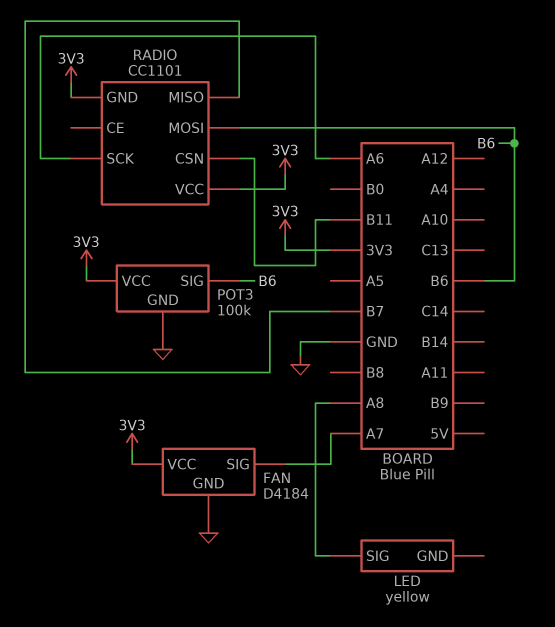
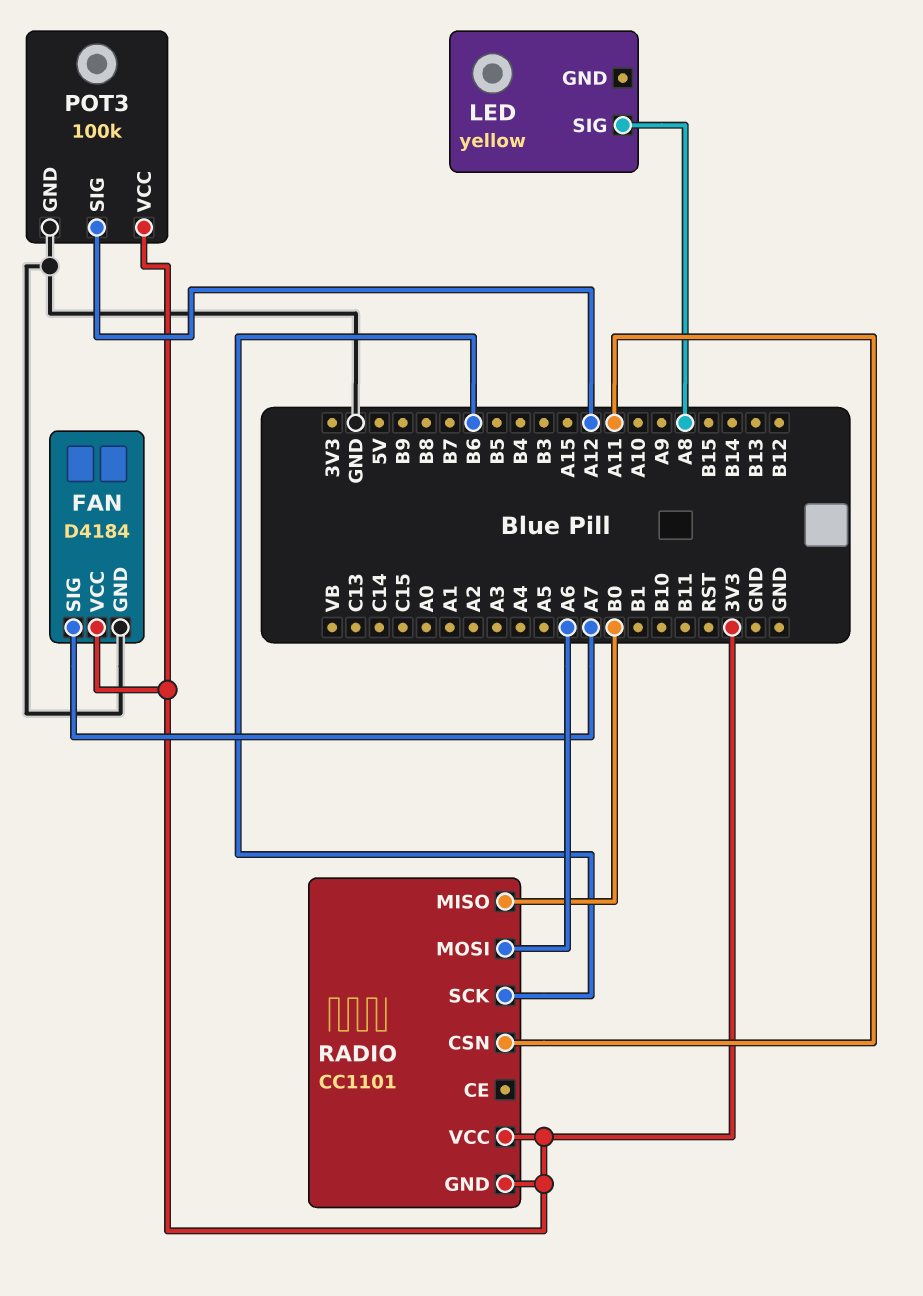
POT3 pin SIG: B6 -> A12
RADIO pin CSN: B11 -> A11
RADIO pin MISO: B7 -> B0
RADIO pin MOSI: B6 -> A6
RADIO pin SCK: A6 -> B6

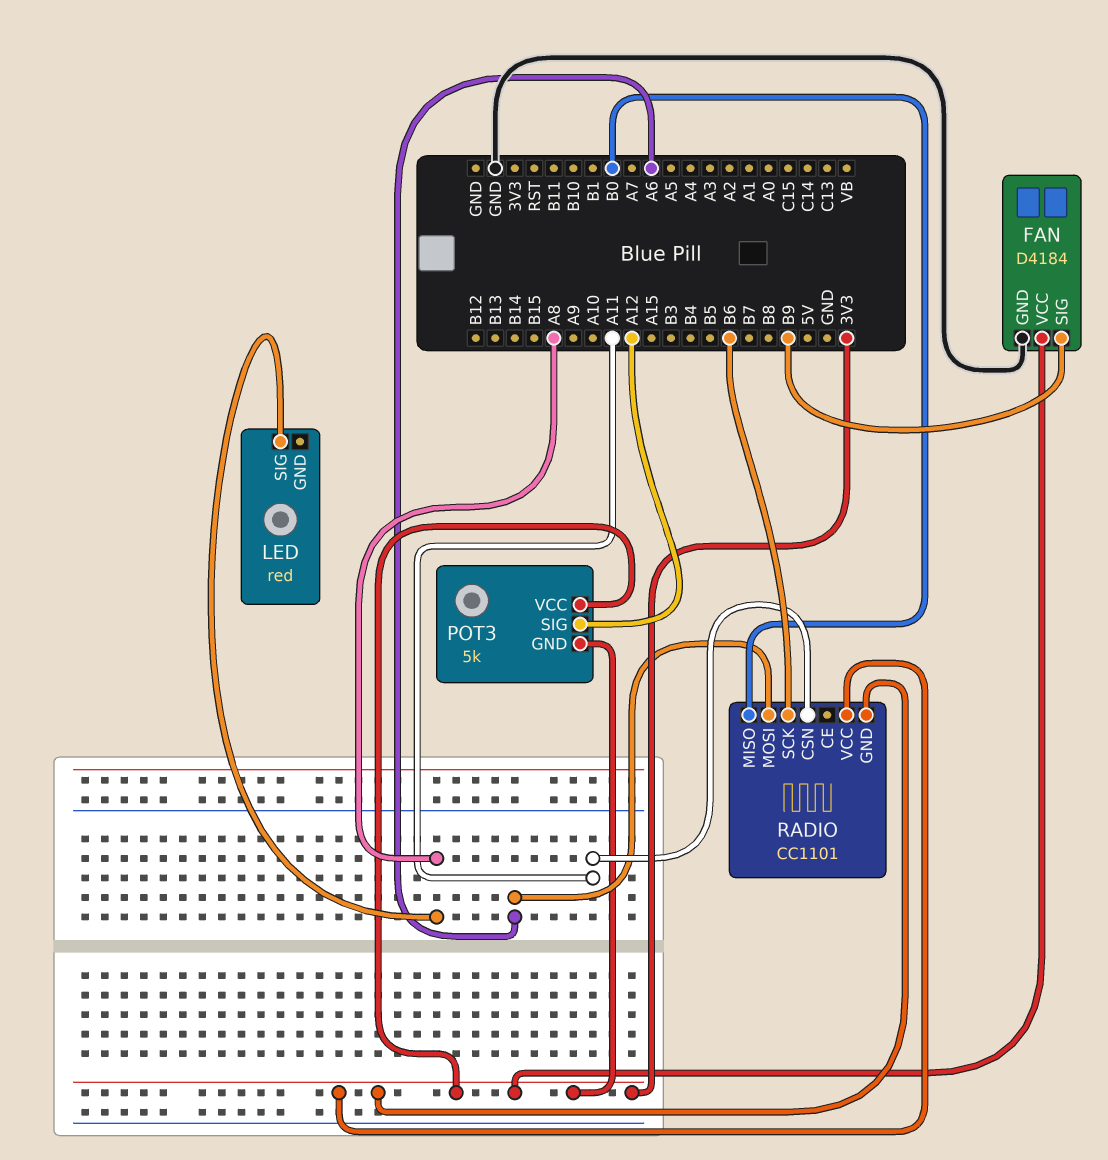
FAN pin SIG: A7 -> B9
LED: yellow -> red
POT3: 100k -> 5k
POT3 pin GND: GND -> 3V3

